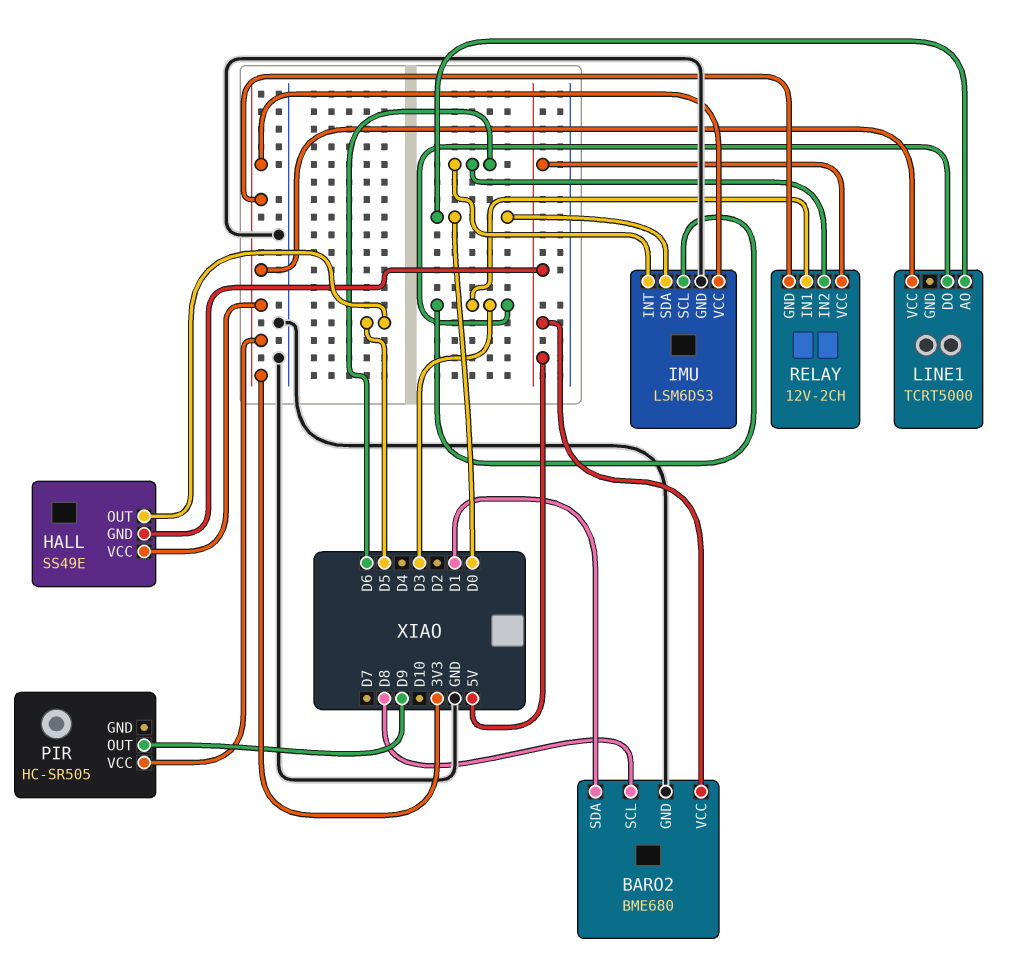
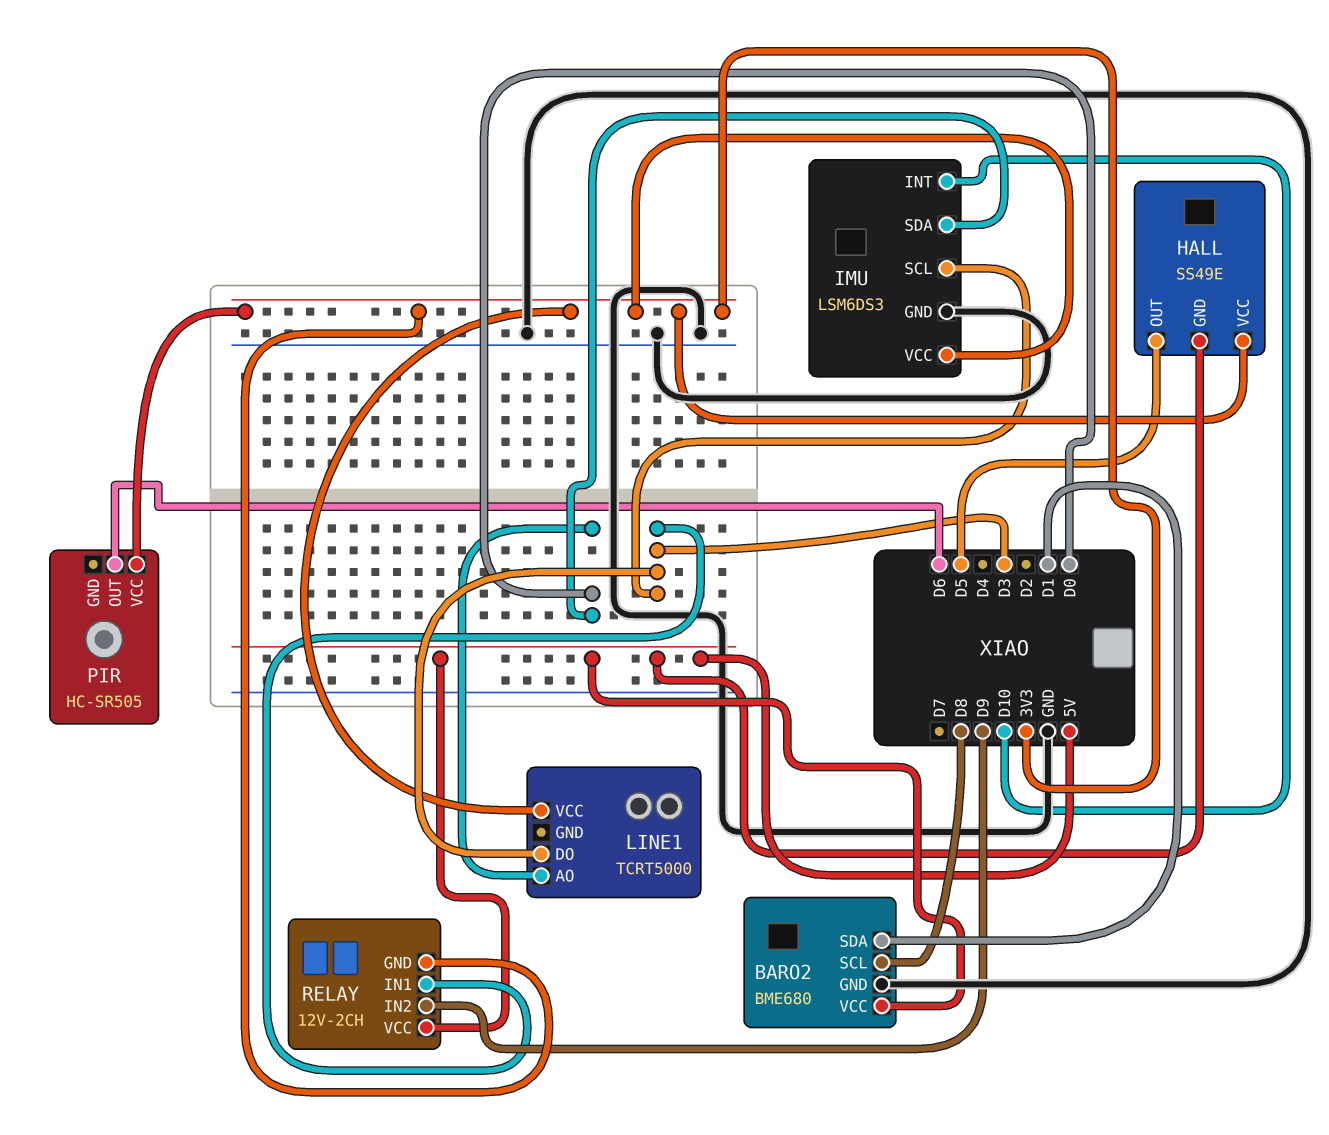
IMU pin INT: D6 -> D10
PIR pin OUT: D9 -> D6
RELAY pin IN2: D6 -> D9

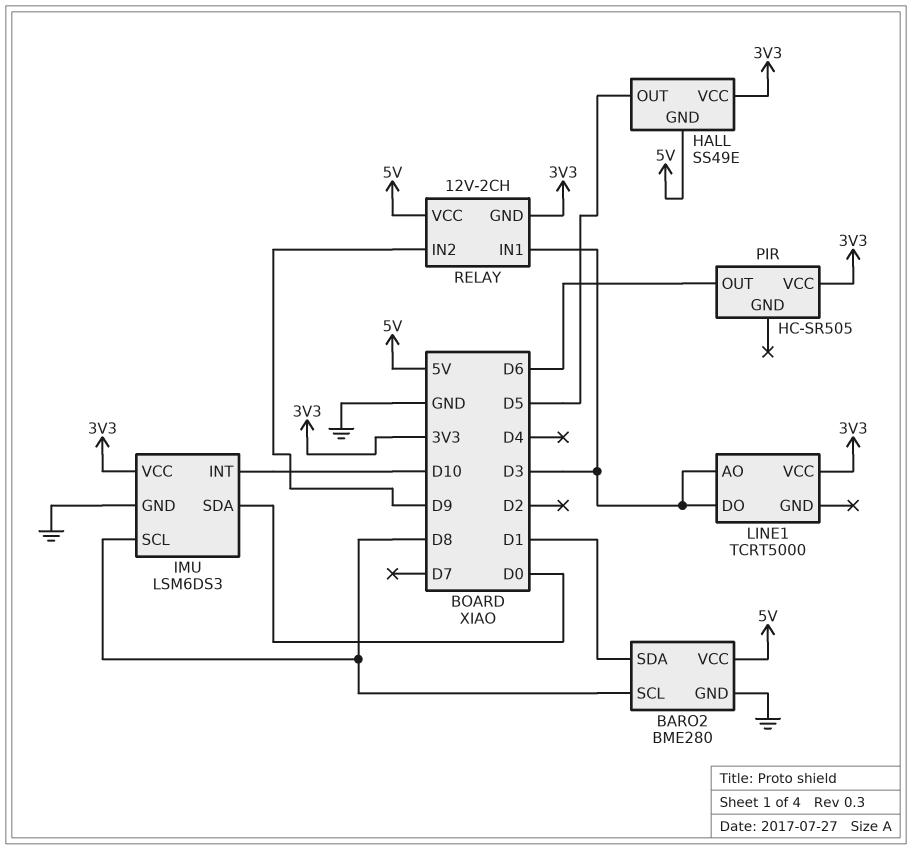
BARO2: BME680 -> BME280
IMU pin SCL: D3 -> D8
LINE1 pin AO: D0 -> D3

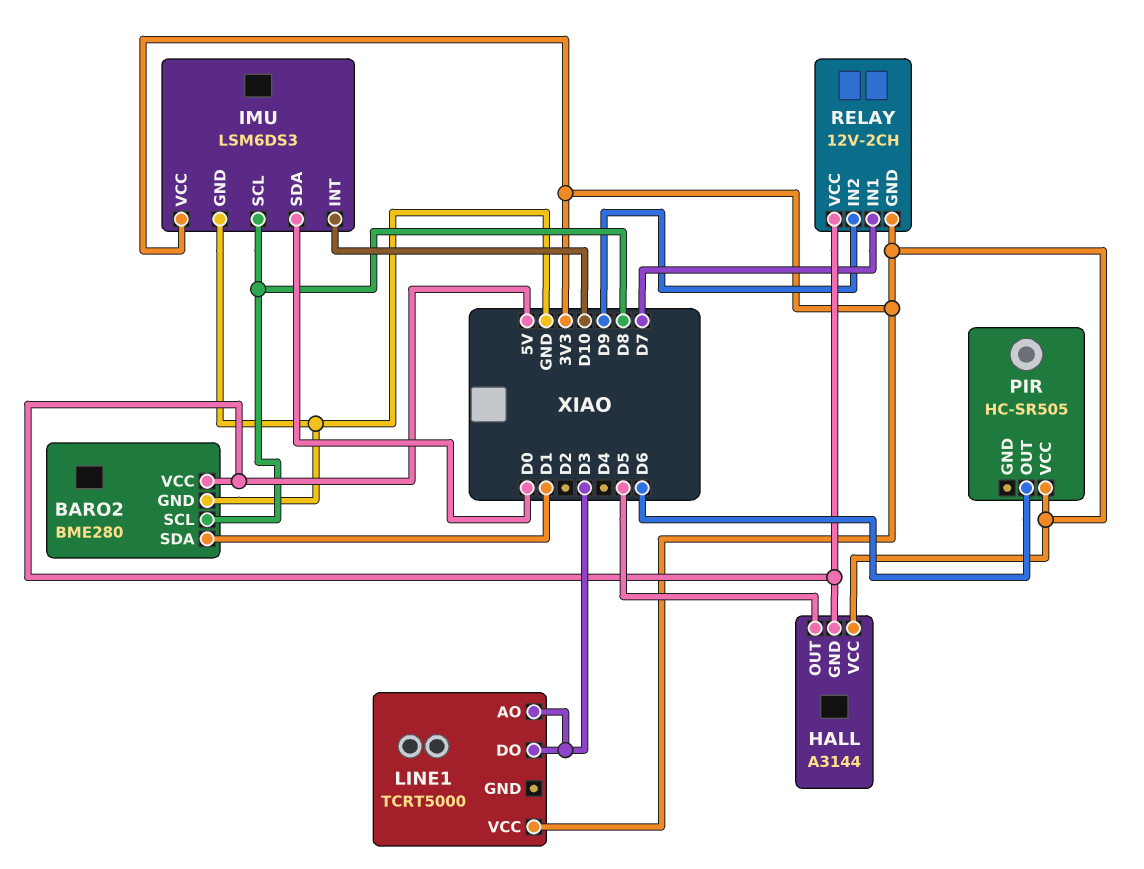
HALL: SS49E -> A3144
RELAY pin IN1: D3 -> D7

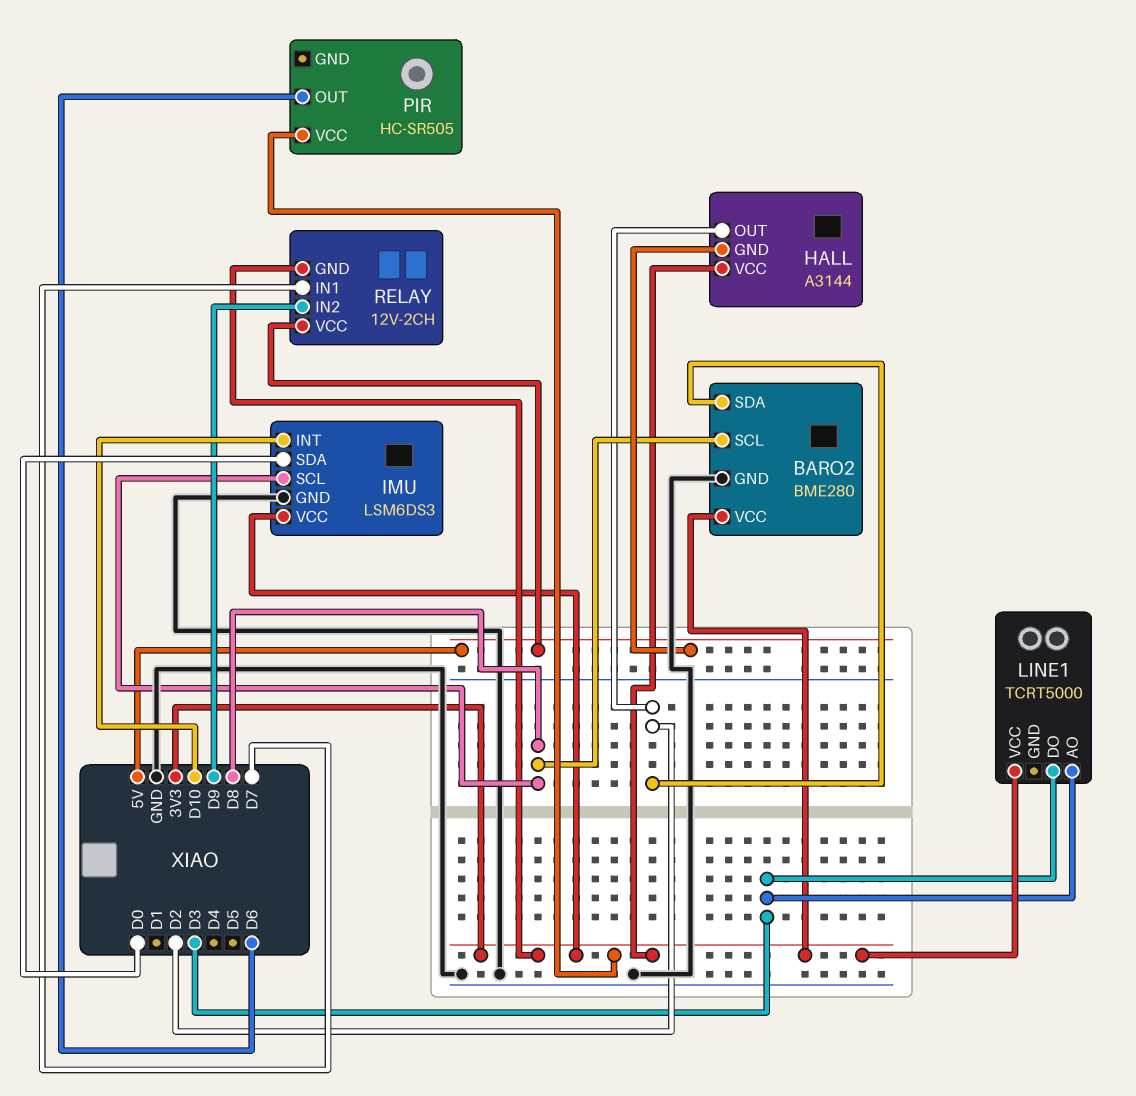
BARO2 pin SDA: D1 -> D2
BARO2 pin VCC: 5V -> 3V3
HALL pin OUT: D5 -> D2

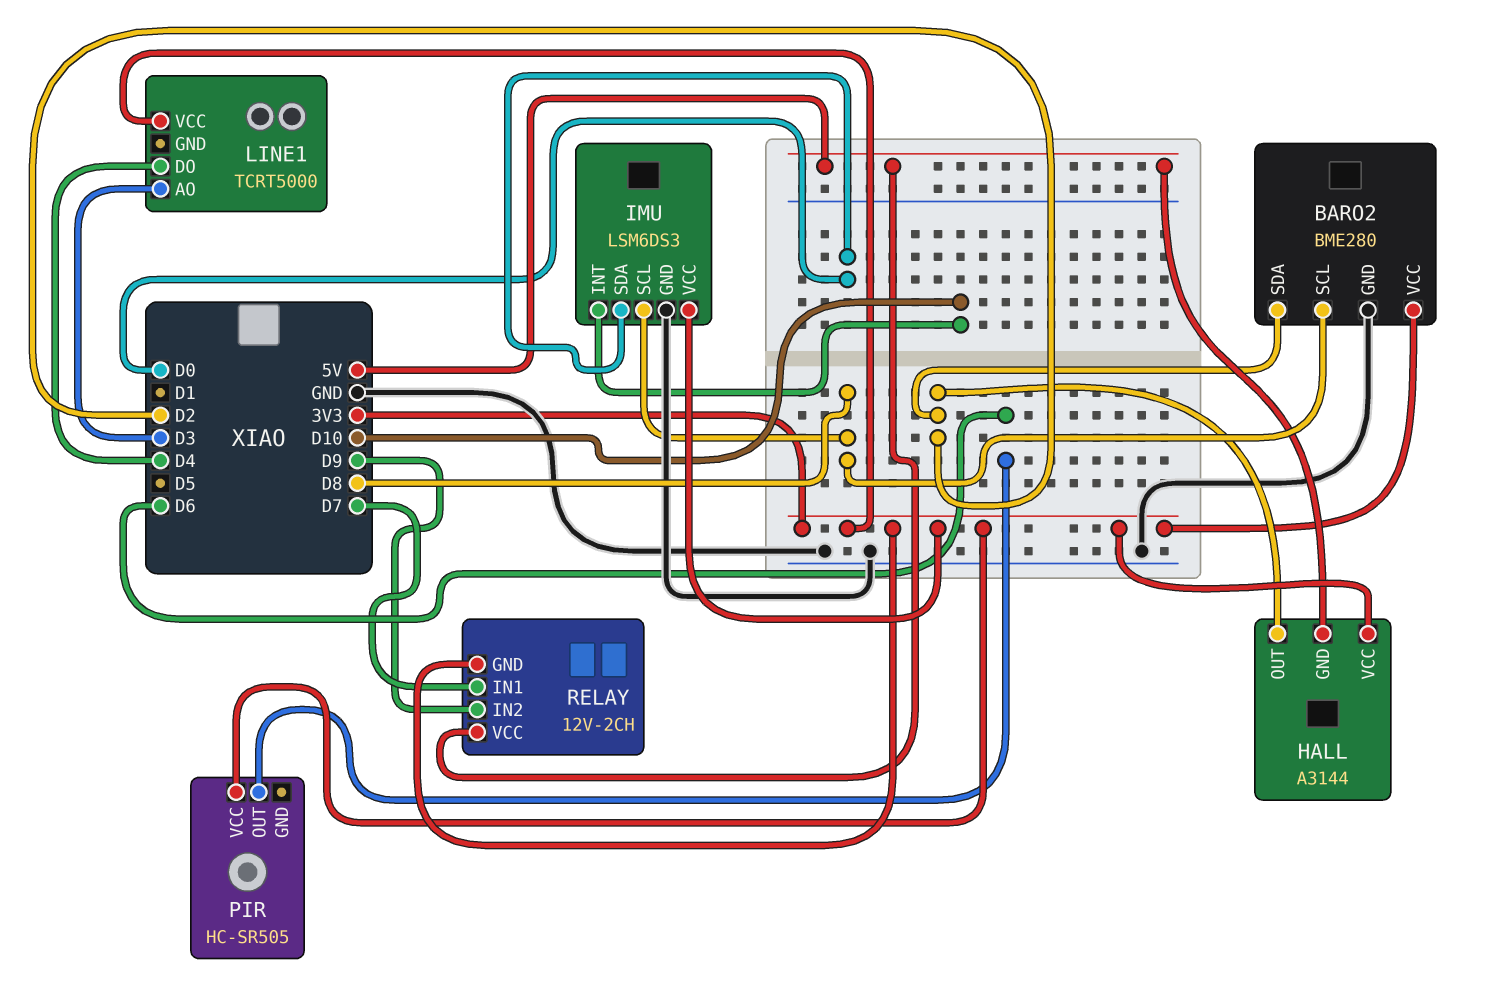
LINE1 pin DO: D3 -> D4

